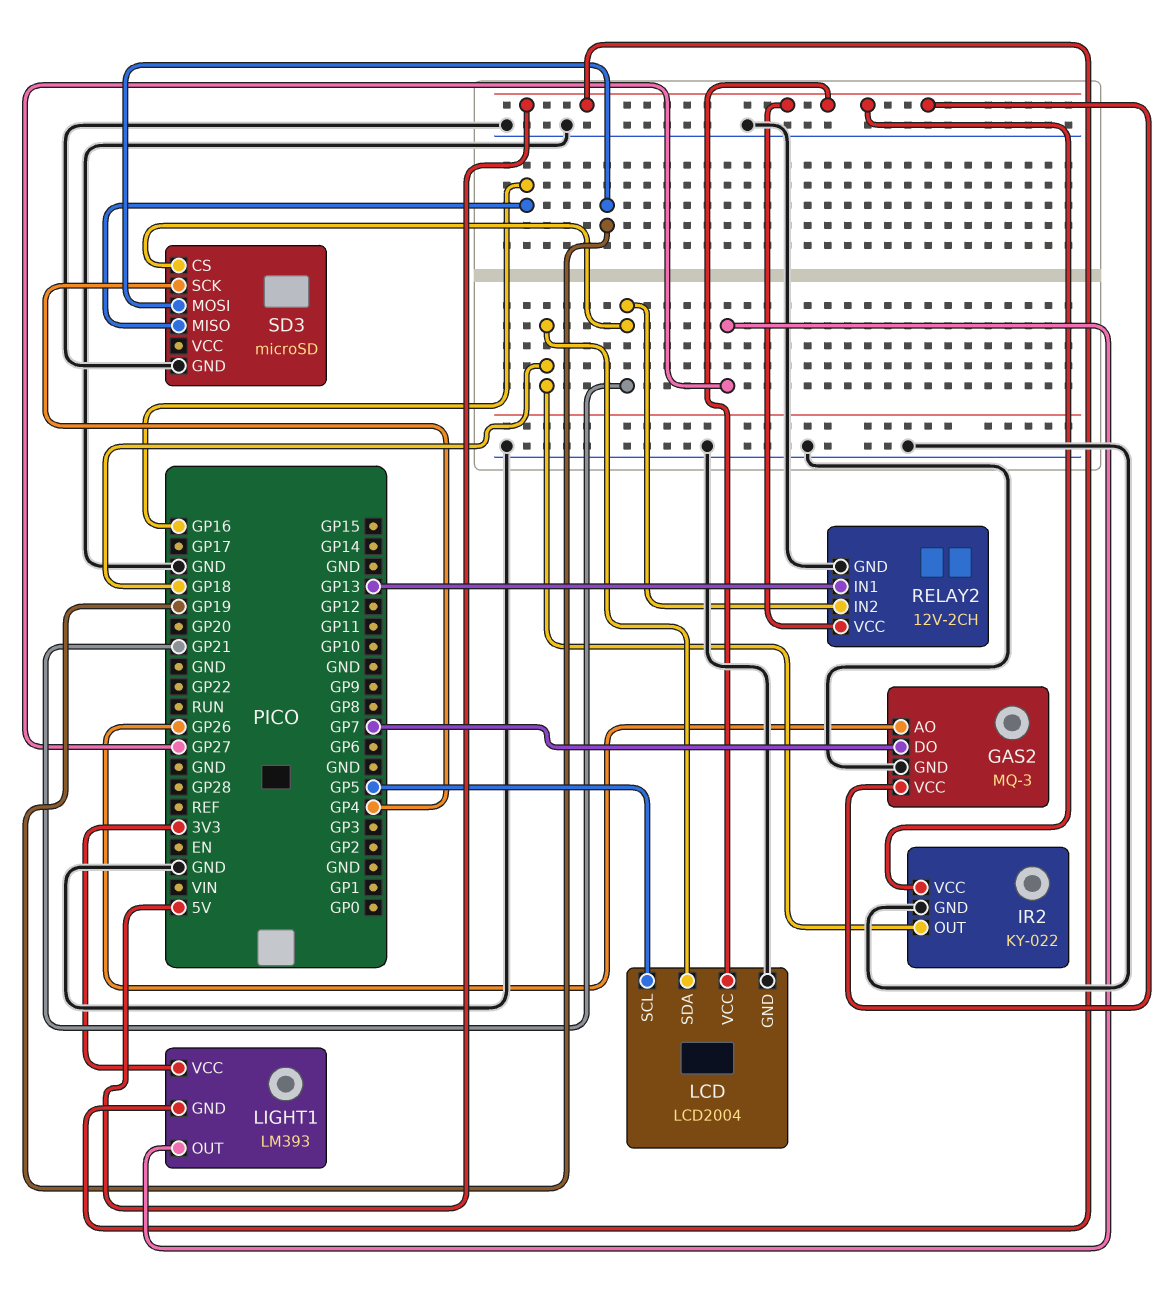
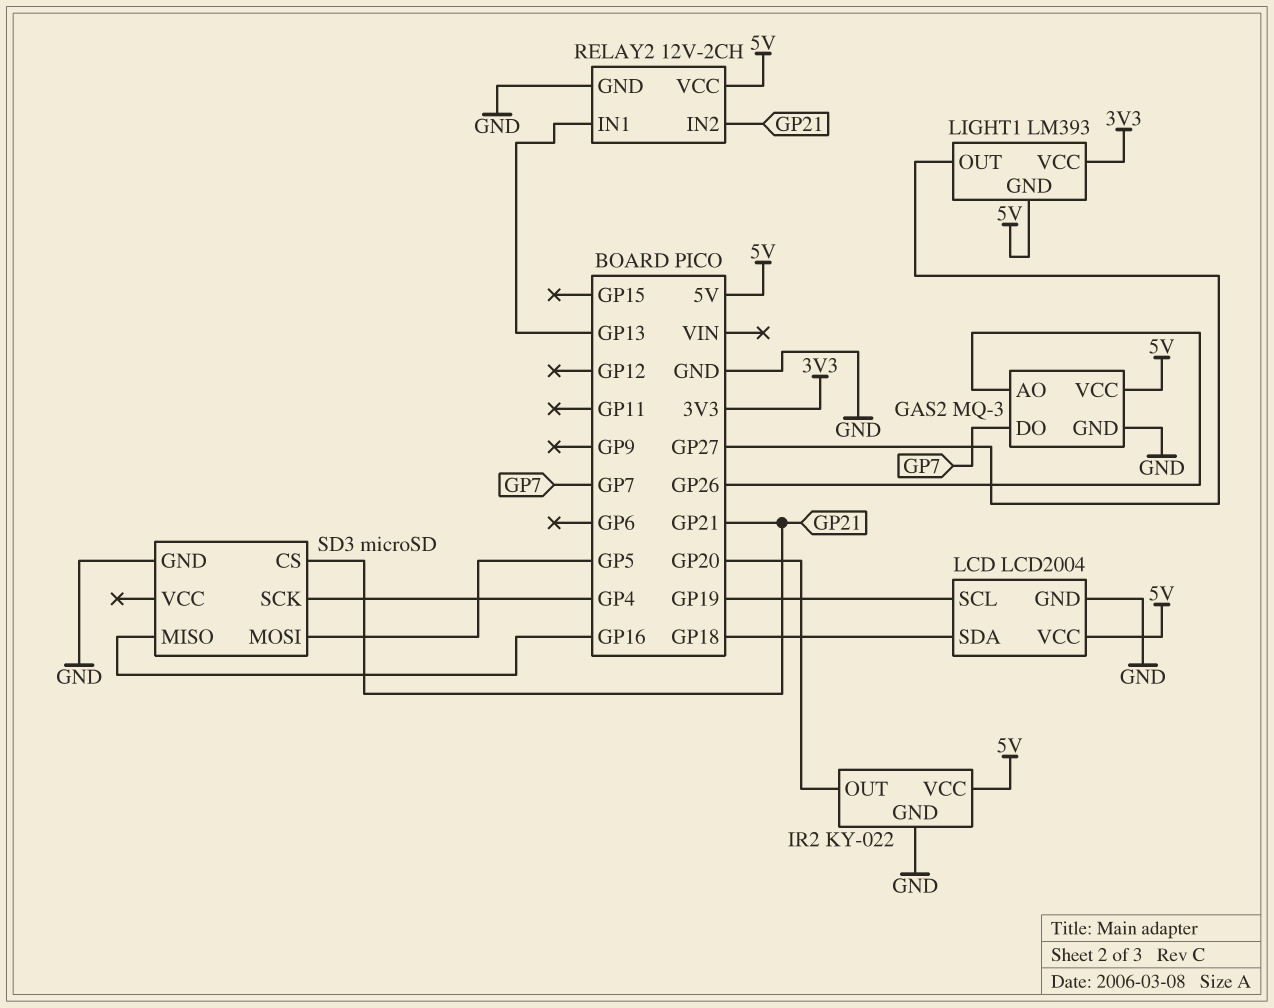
IR2 pin OUT: GP18 -> GP20
LCD pin SCL: GP5 -> GP19
SD3 pin MOSI: GP19 -> GP5

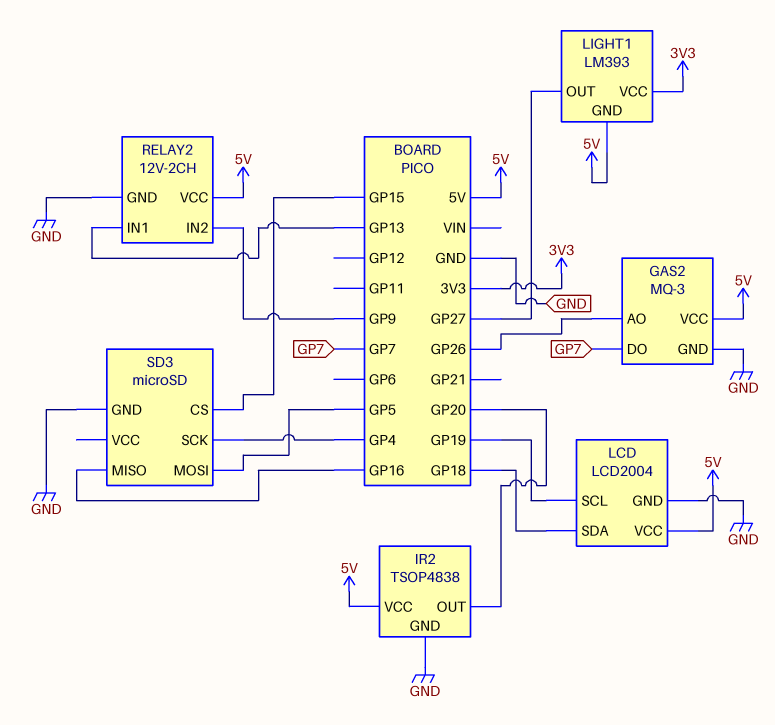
IR2: KY-022 -> TSOP4838
RELAY2 pin IN2: GP21 -> GP9
SD3 pin CS: GP21 -> GP15

